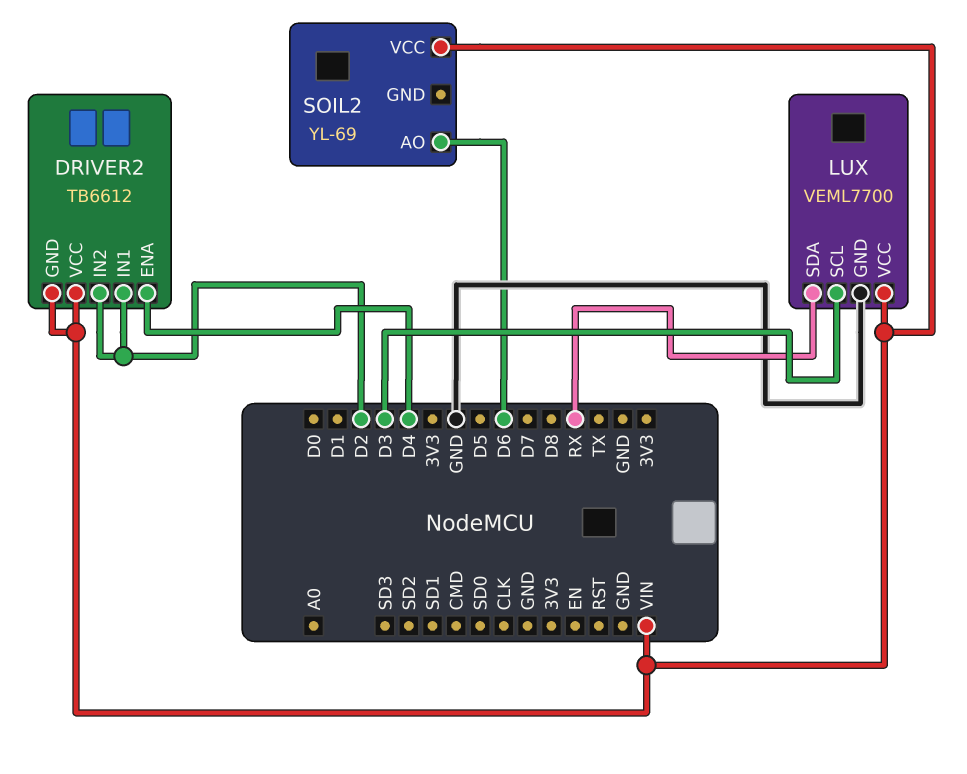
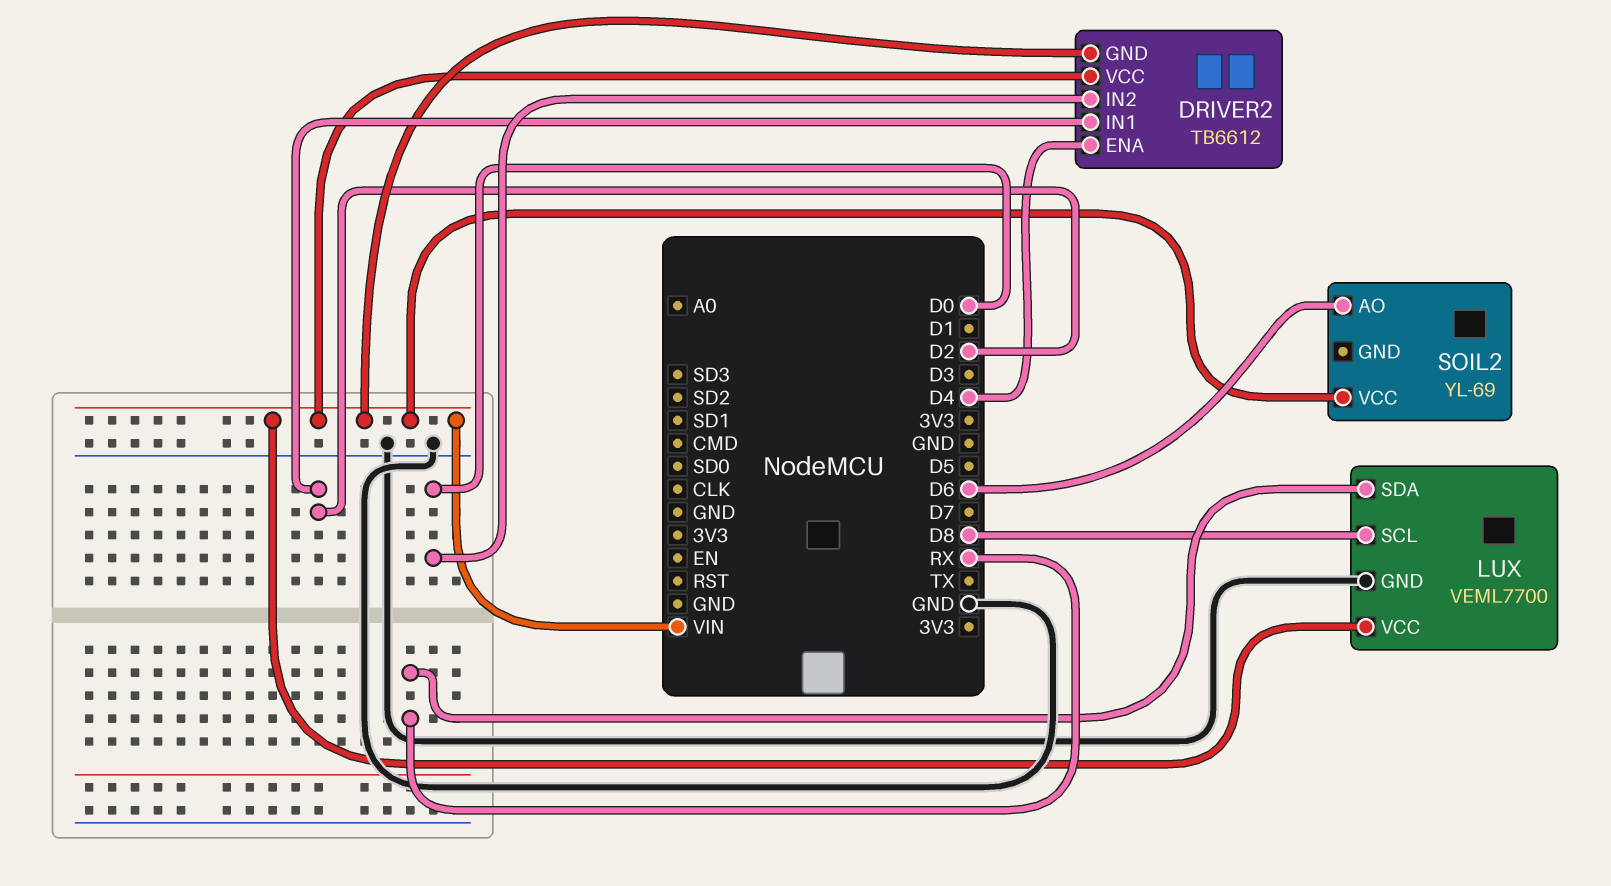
DRIVER2 pin IN2: D2 -> D0
LUX pin SCL: D3 -> D8

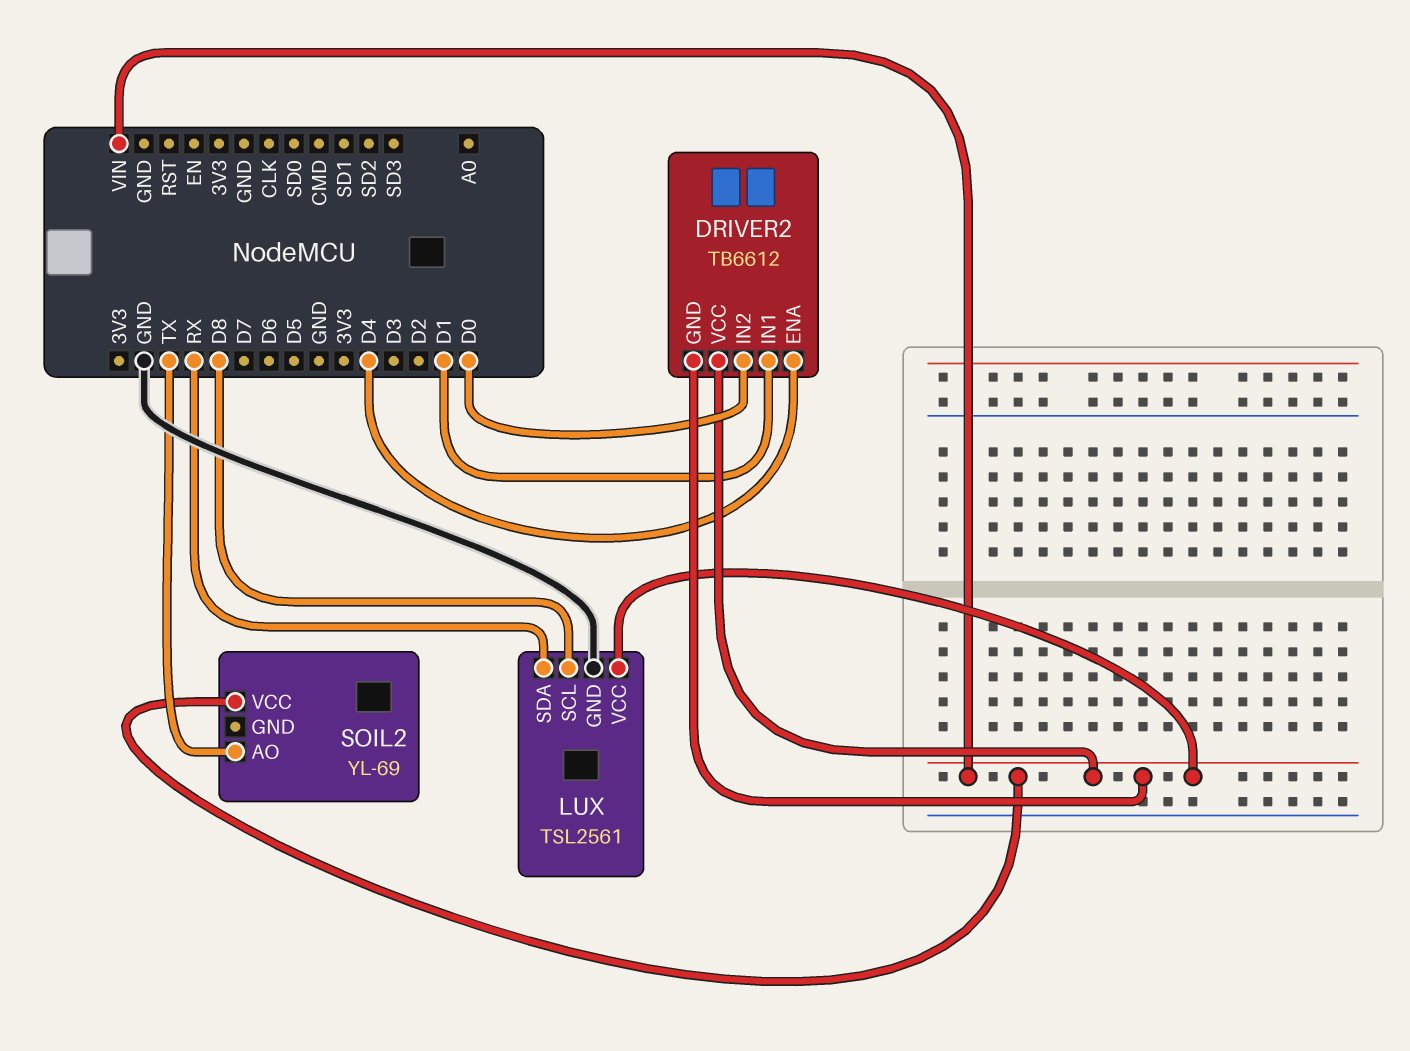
DRIVER2 pin IN1: D2 -> D1
LUX: VEML7700 -> TSL2561
SOIL2 pin AO: D6 -> TX

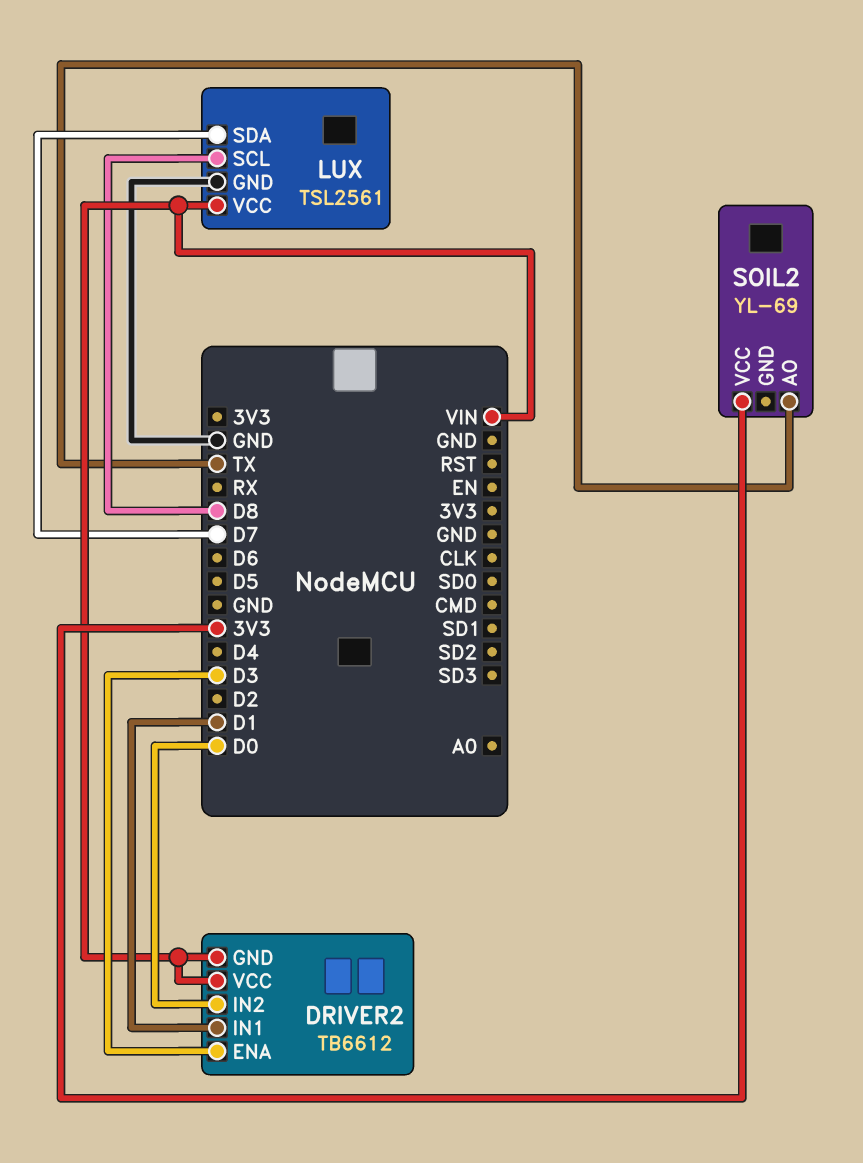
DRIVER2 pin ENA: D4 -> D3
LUX pin SDA: RX -> D7
SOIL2 pin VCC: VIN -> 3V3

